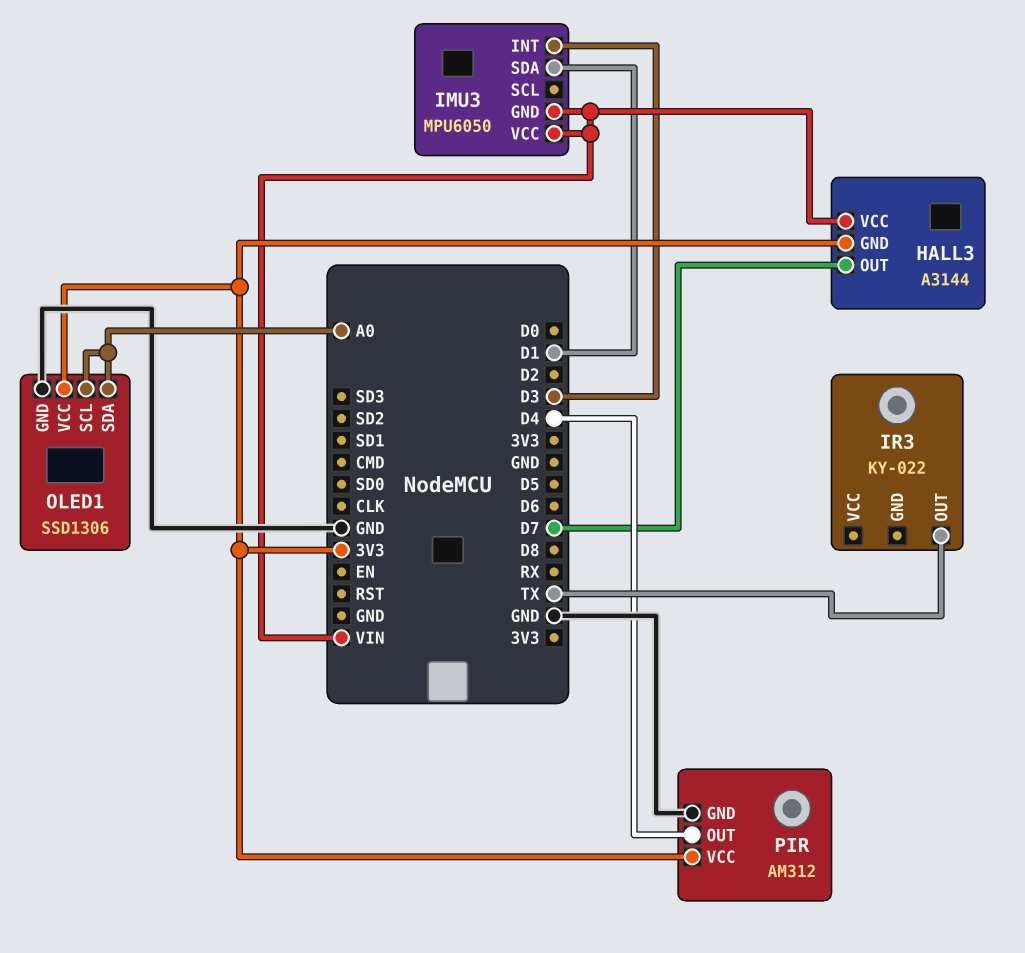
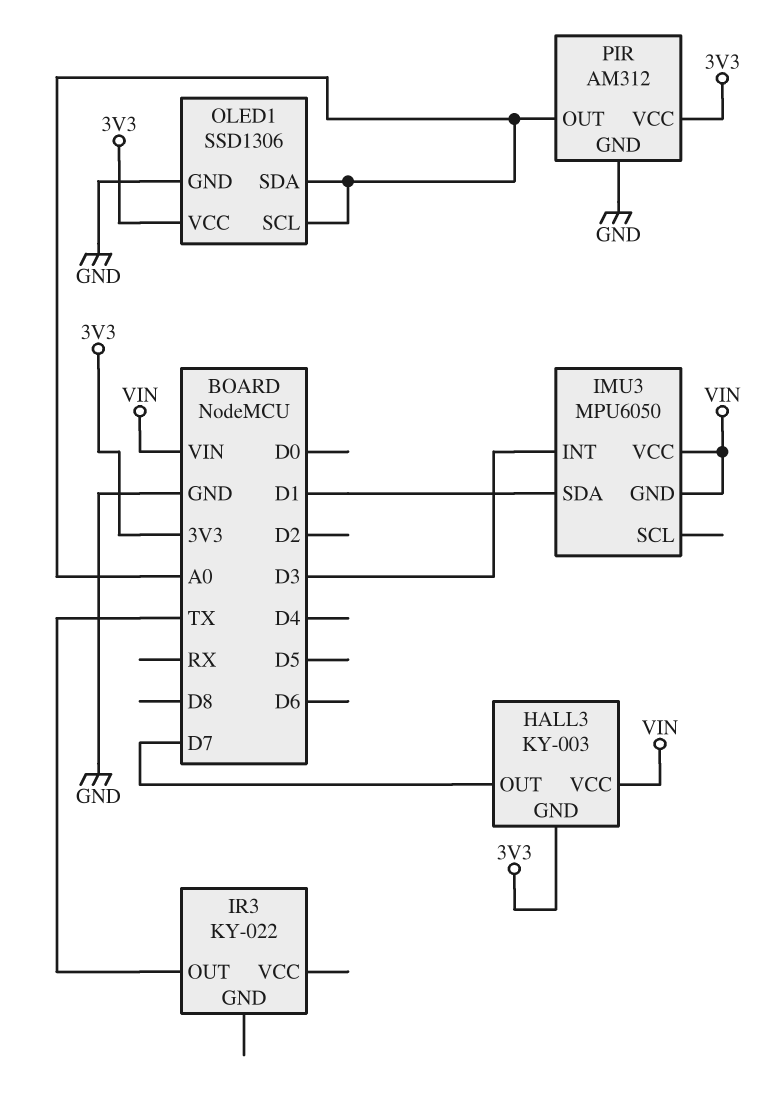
HALL3: A3144 -> KY-003
PIR pin OUT: D4 -> A0

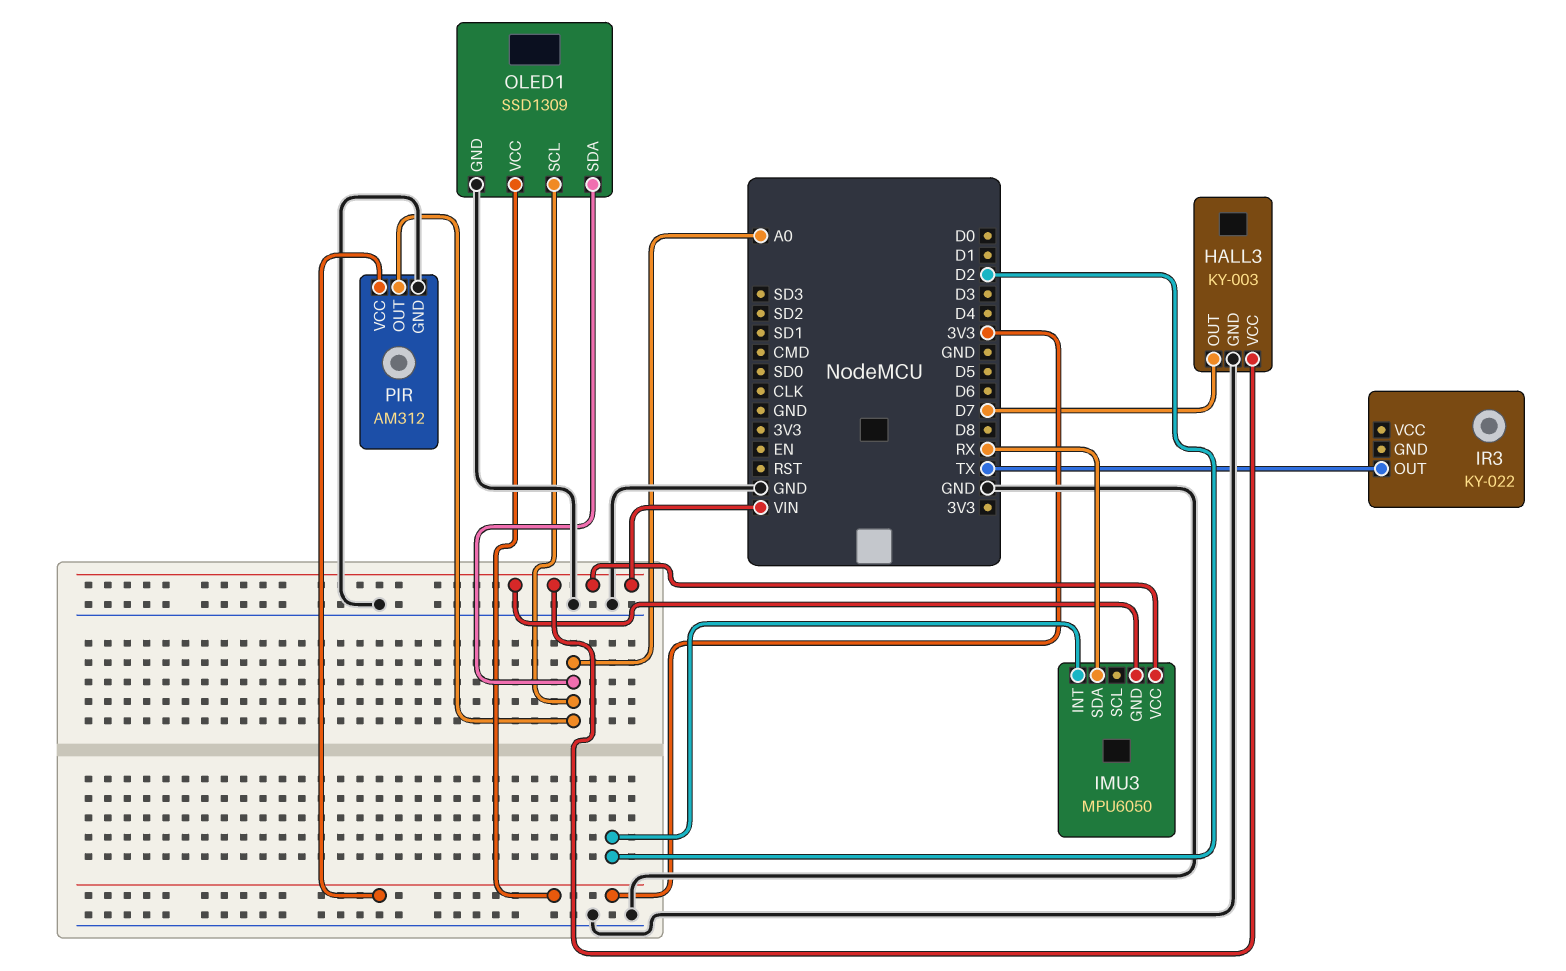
HALL3 pin GND: 3V3 -> GND
IMU3 pin INT: D3 -> D2
IMU3 pin SDA: D1 -> RX
OLED1: SSD1306 -> SSD1309

